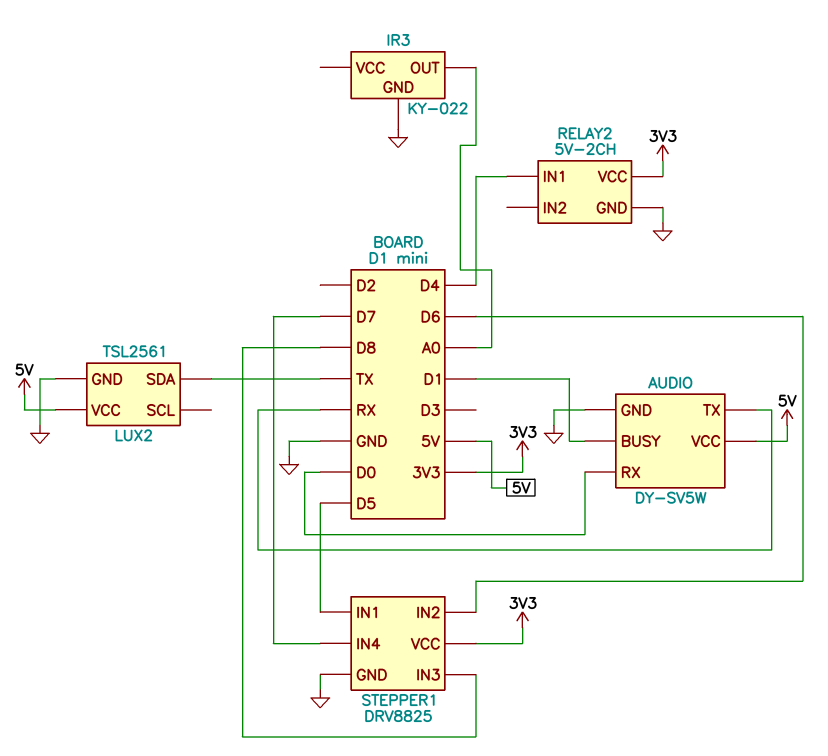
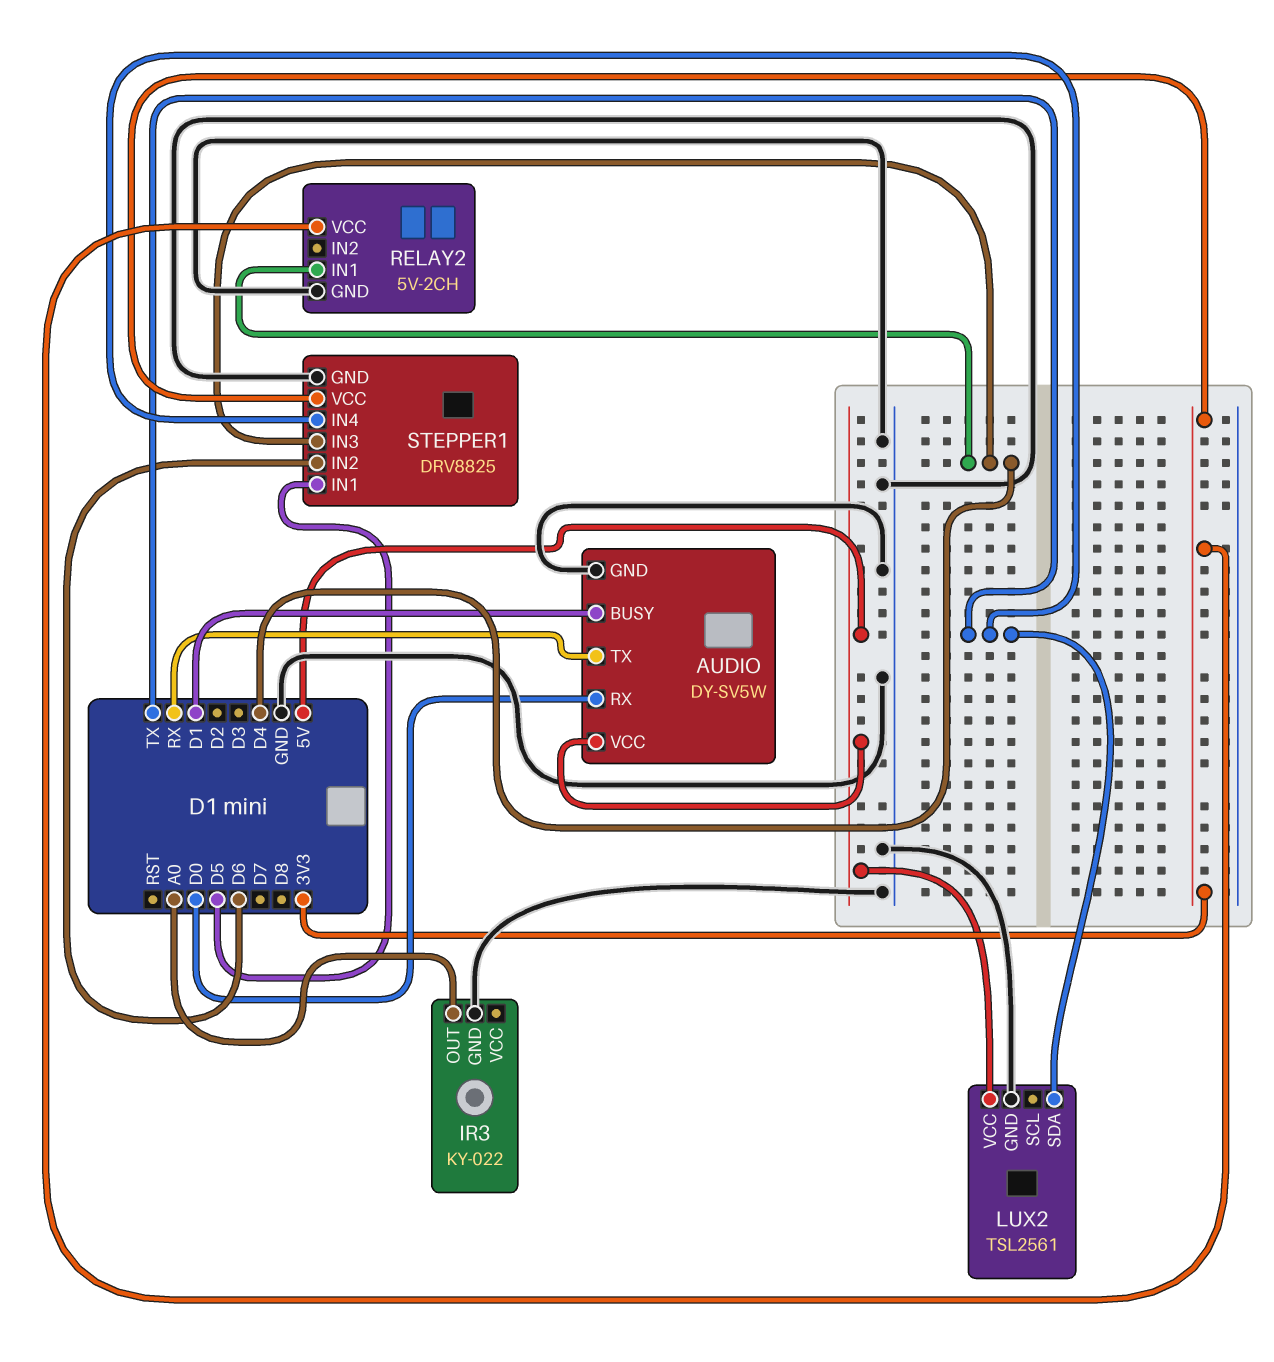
STEPPER1 pin IN3: D8 -> D4
STEPPER1 pin IN4: D7 -> TX

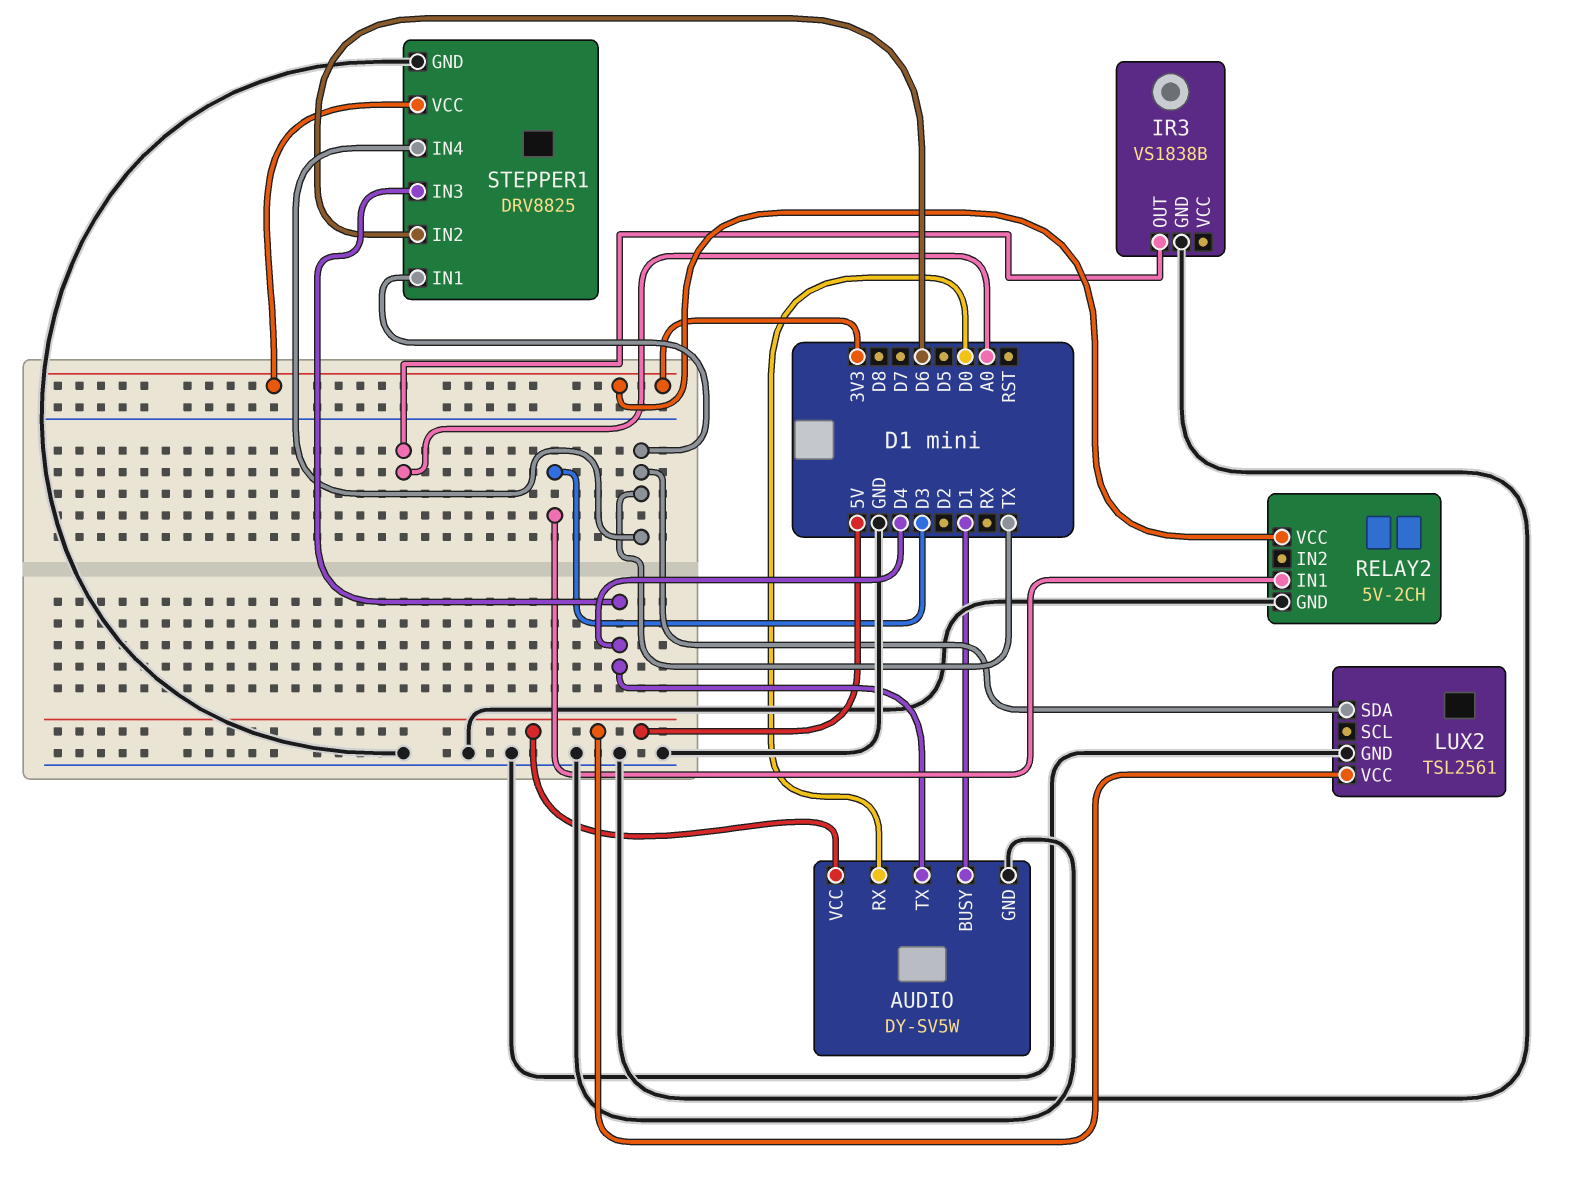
AUDIO pin TX: RX -> D4
IR3: KY-022 -> VS1838B
RELAY2 pin IN1: D4 -> D3
STEPPER1 pin IN1: D5 -> TX

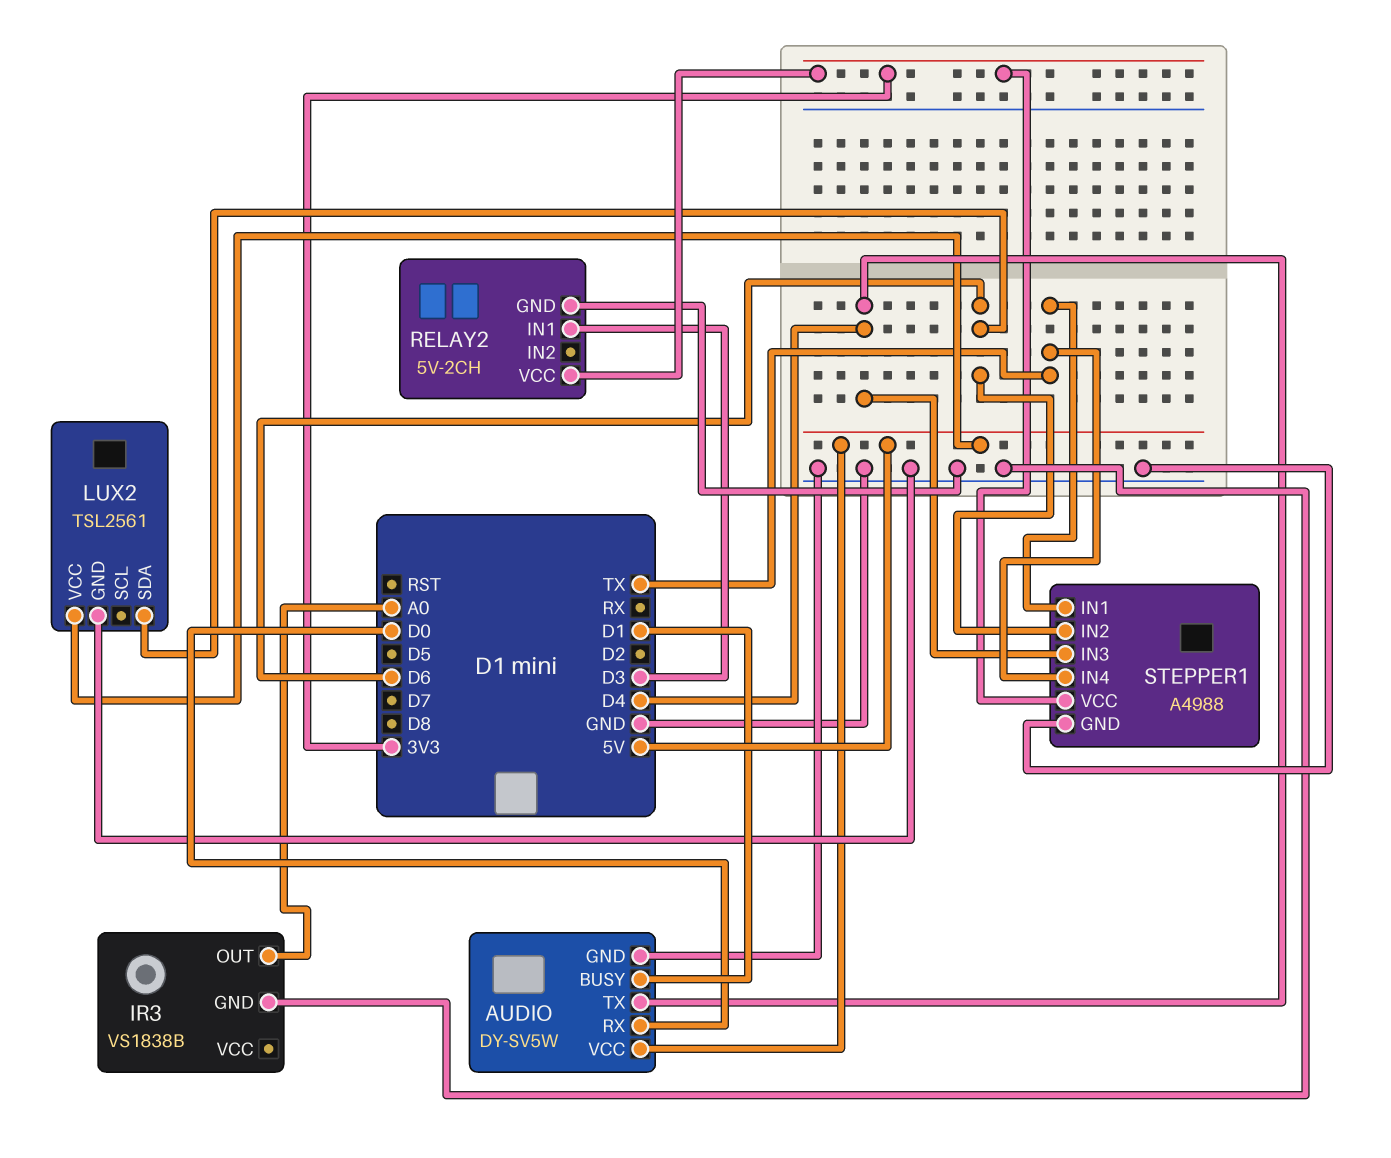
LUX2 pin SDA: TX -> D6
STEPPER1: DRV8825 -> A4988

